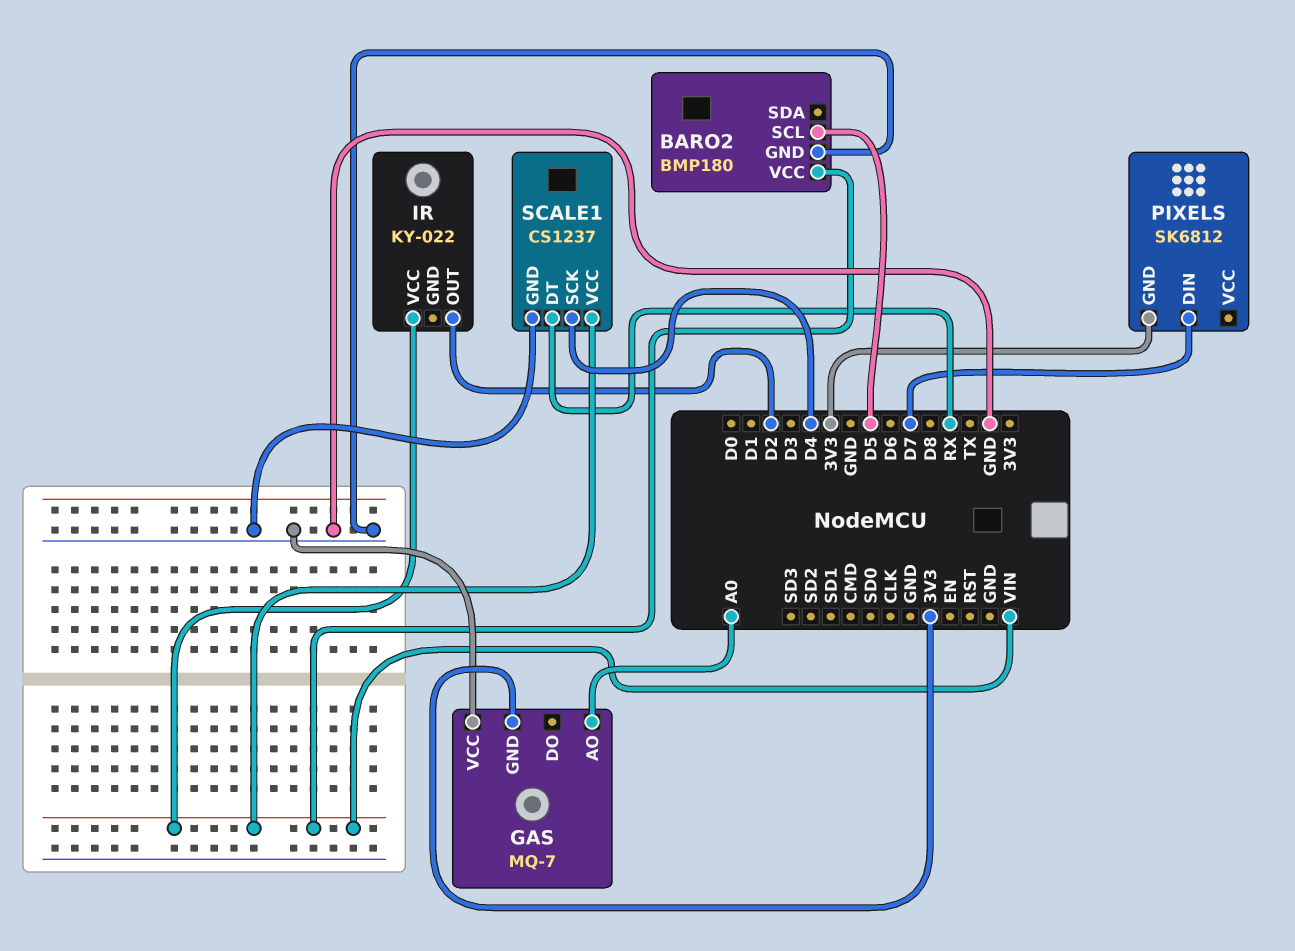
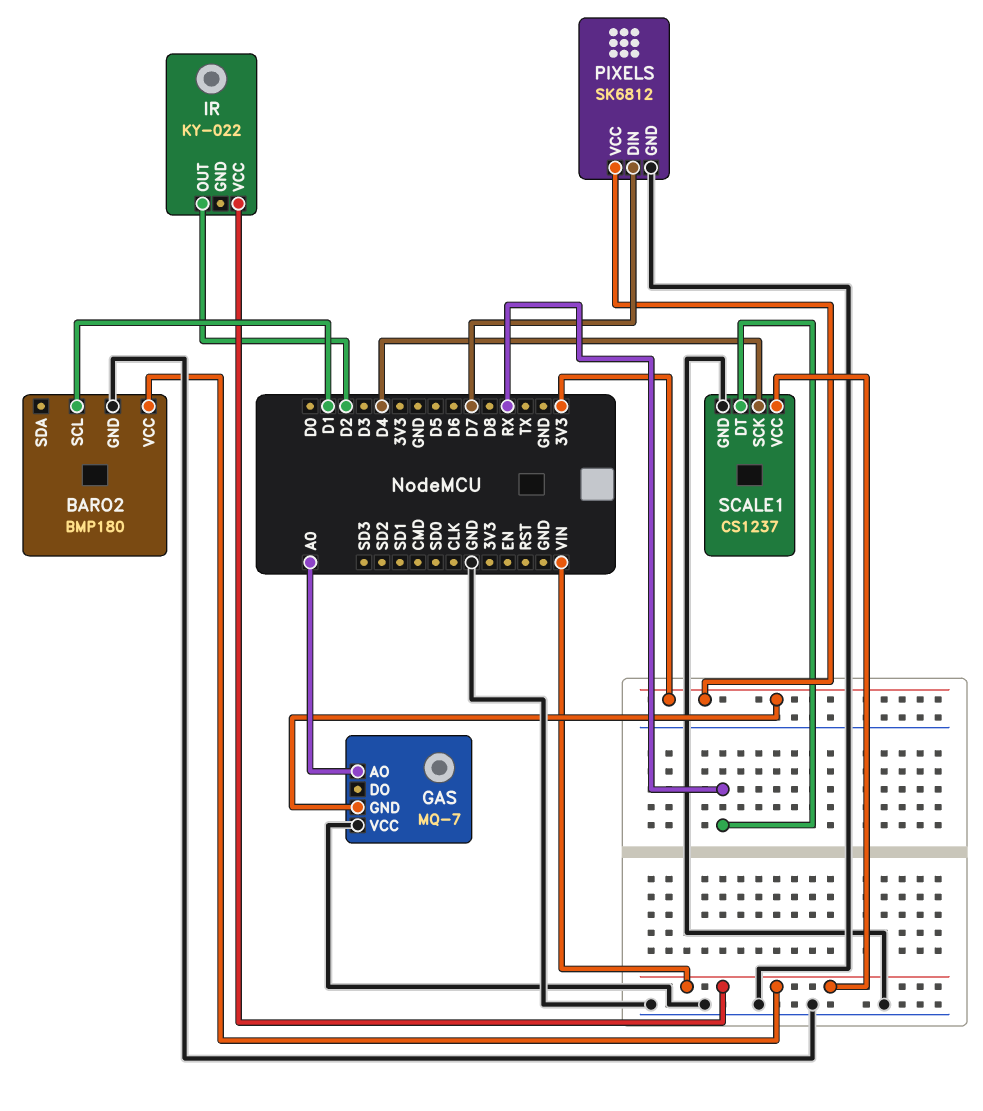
BARO2 pin SCL: D5 -> D1
PIXELS pin GND: 3V3 -> GND
PIXELS pin VCC: none -> 3V3

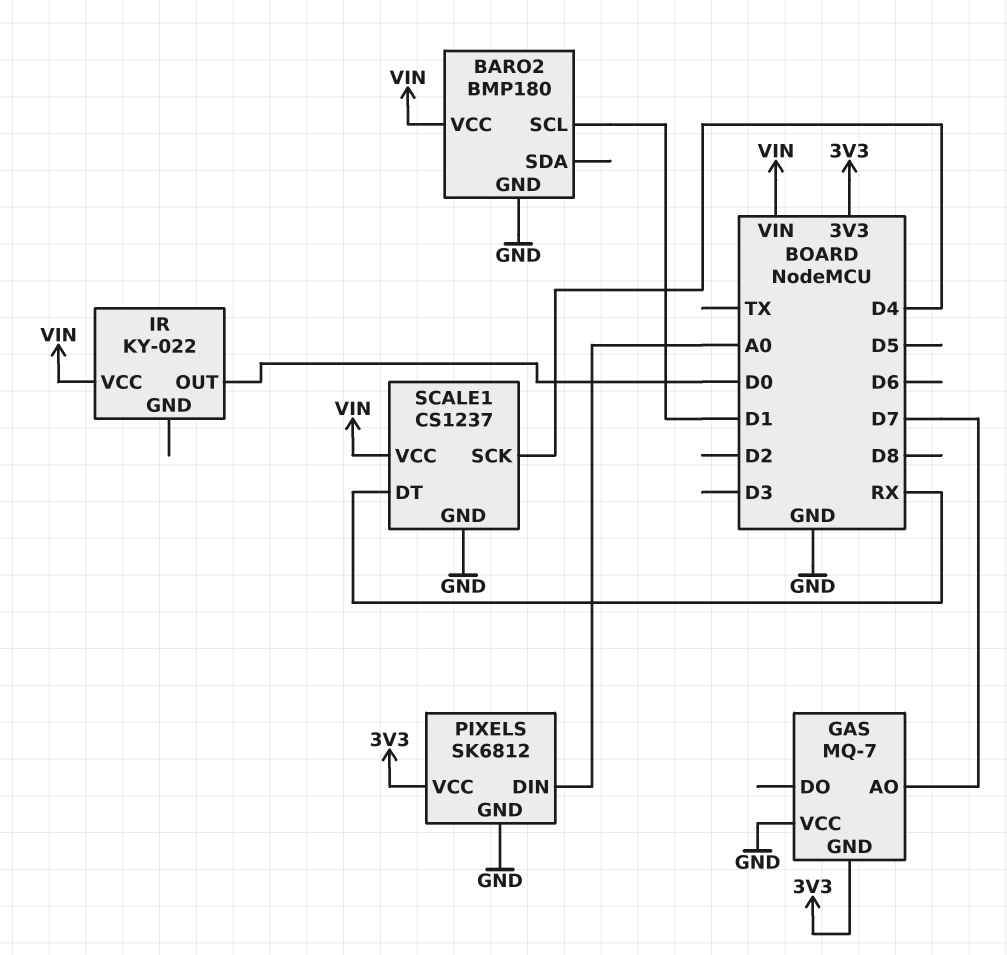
GAS pin AO: A0 -> D7
IR pin OUT: D2 -> D0
PIXELS pin DIN: D7 -> A0

